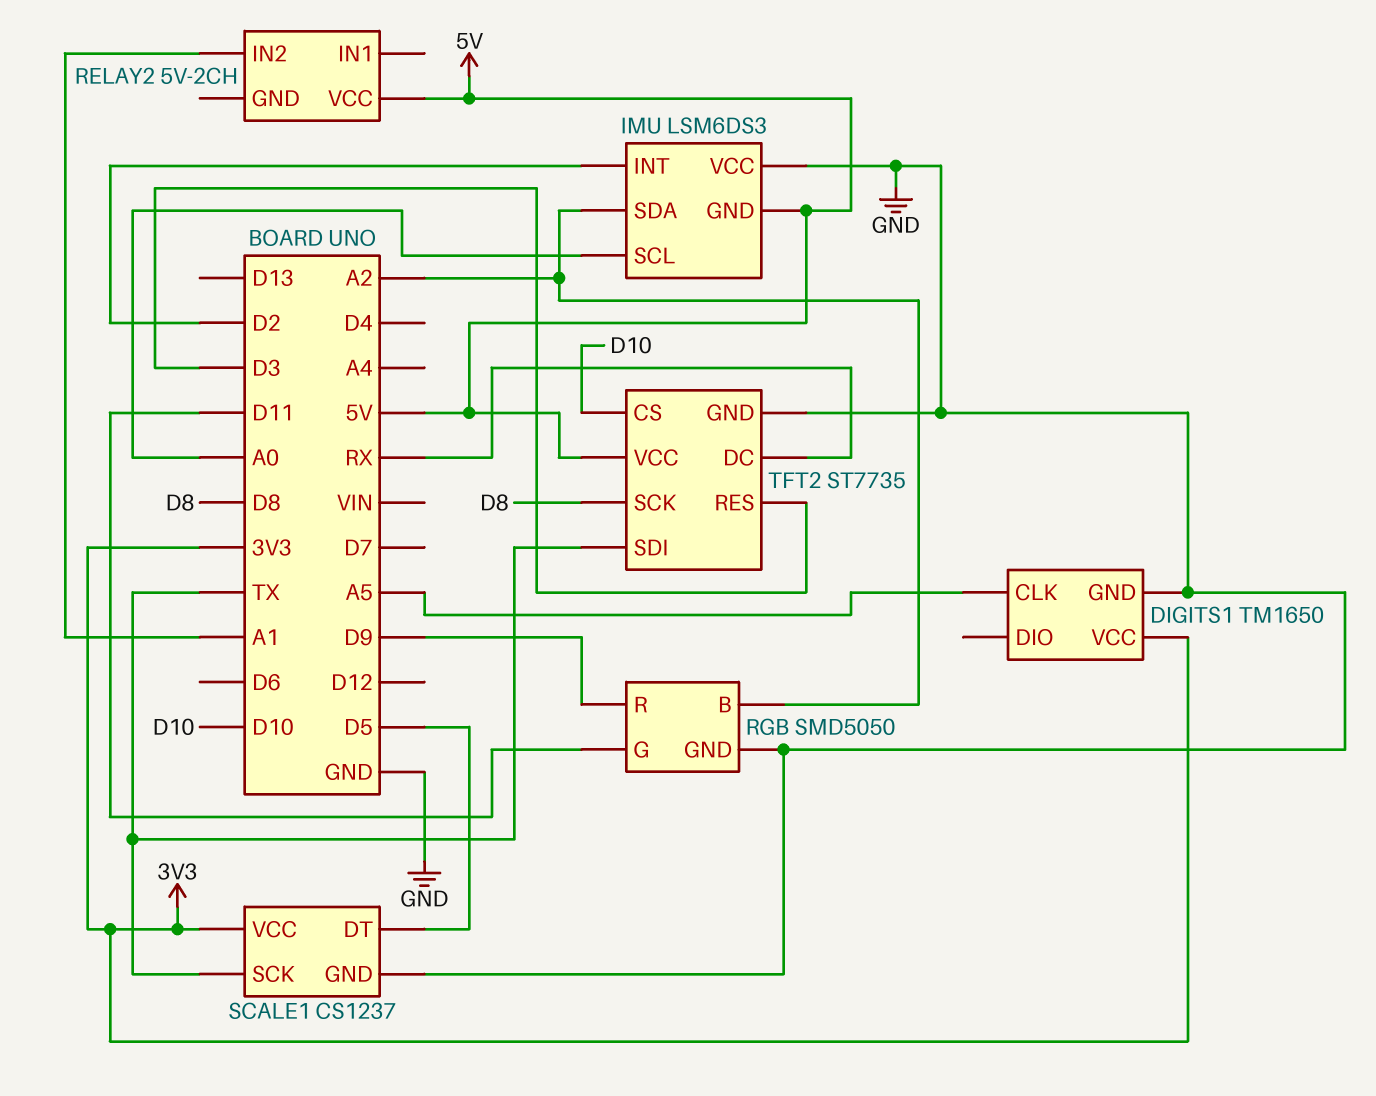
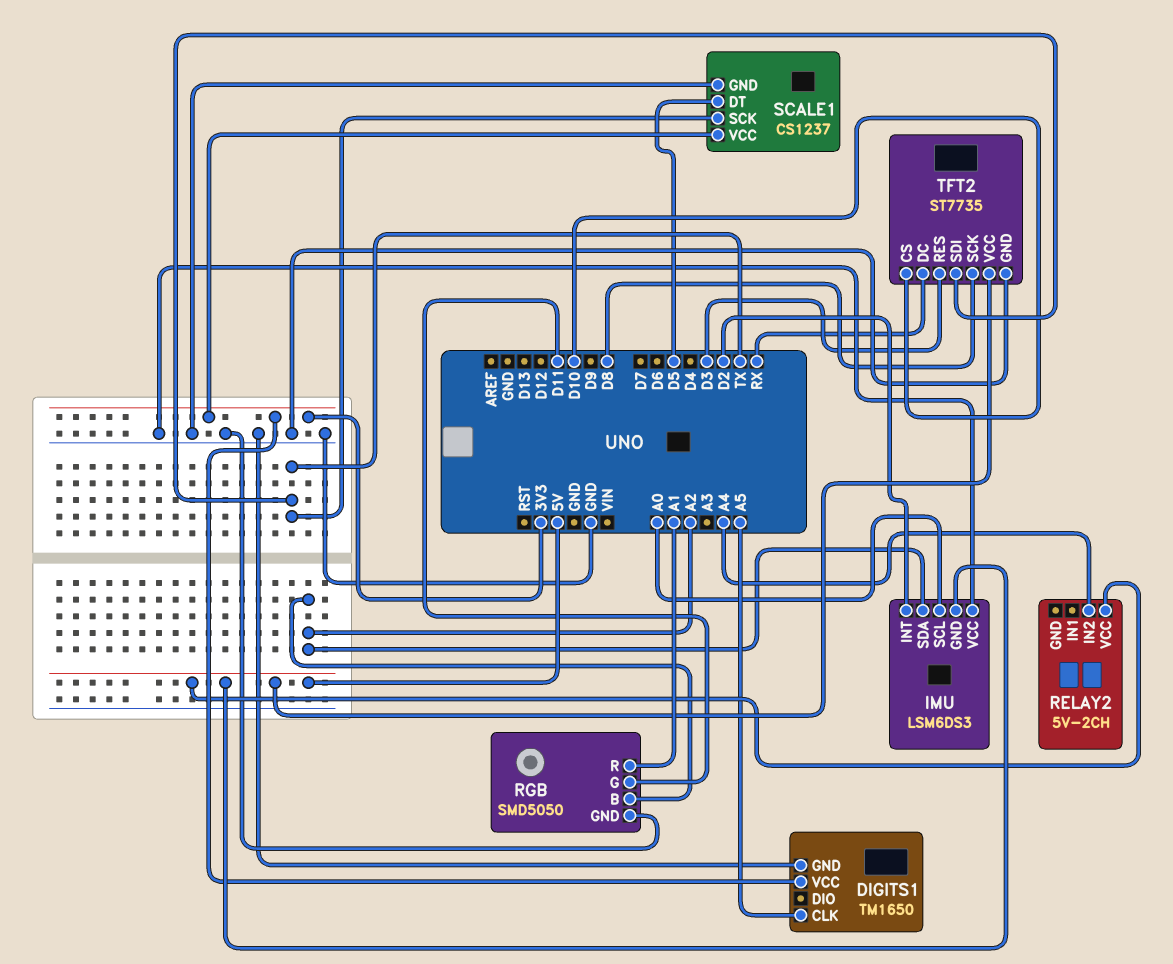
RELAY2 pin IN2: A1 -> A4
RGB pin R: D9 -> A1

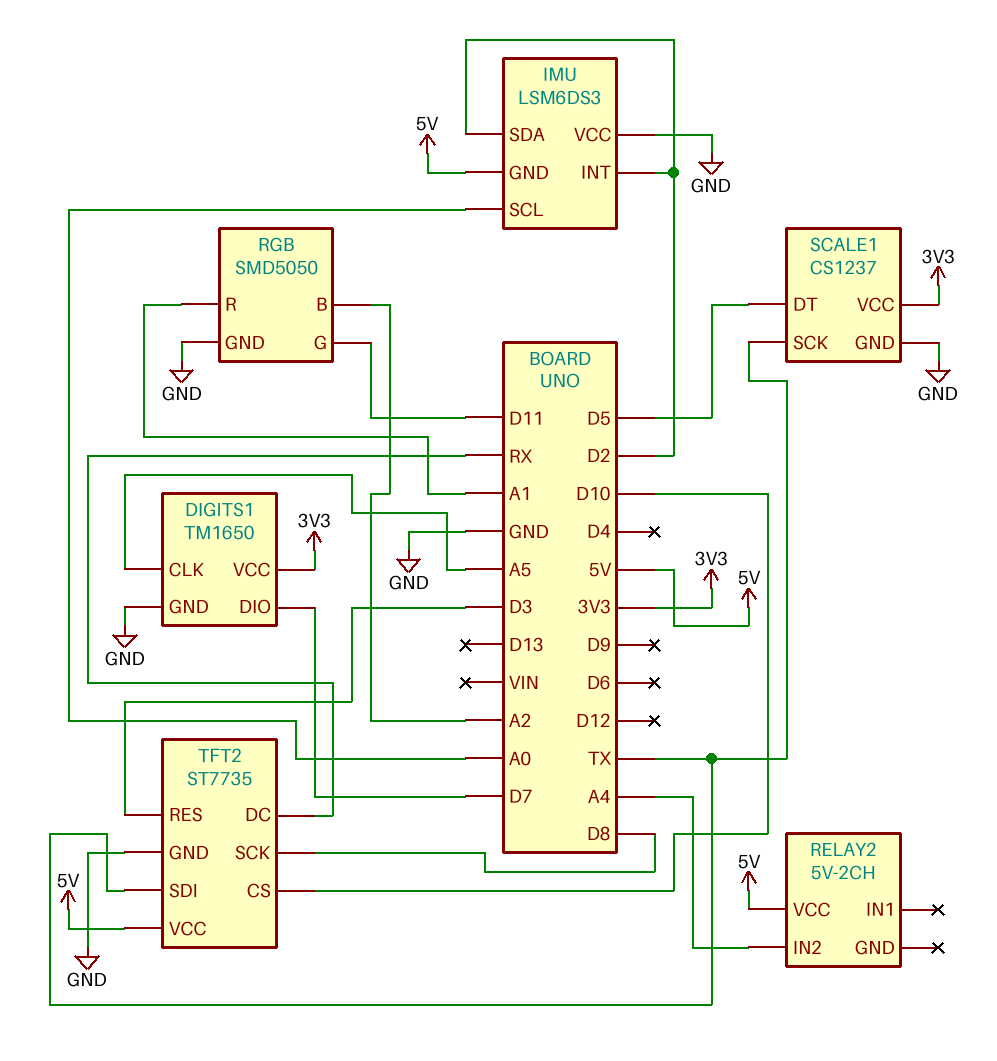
DIGITS1 pin DIO: none -> D7
IMU pin SDA: A2 -> D2

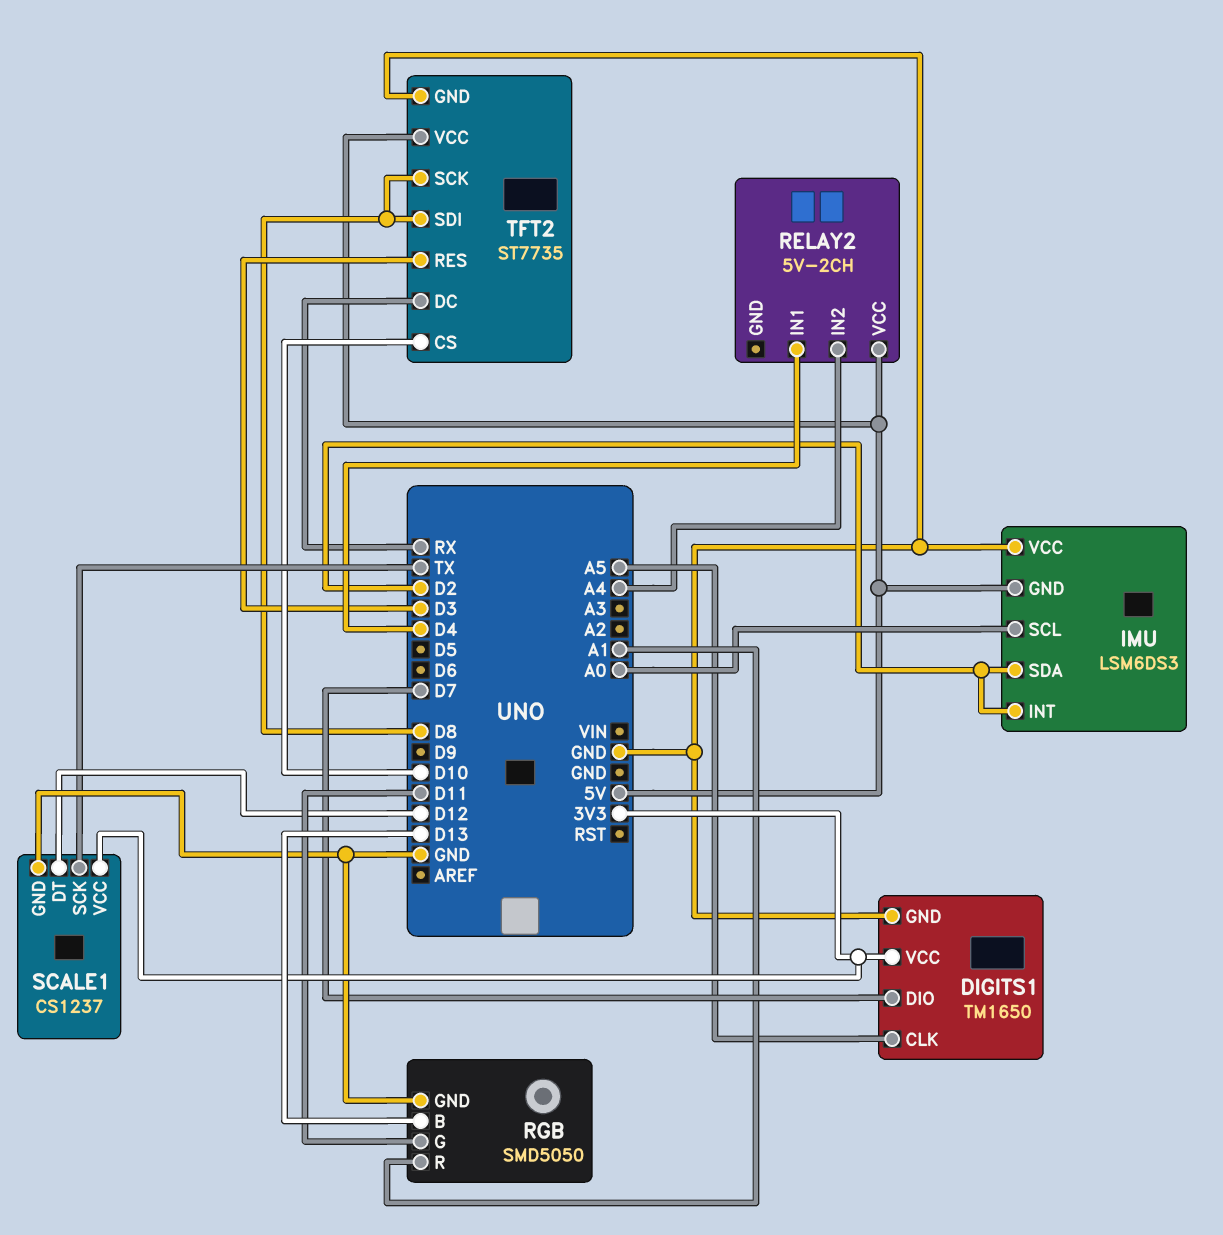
RELAY2 pin IN1: none -> D4
RGB pin B: A2 -> D13
SCALE1 pin DT: D5 -> D12
TFT2 pin SDI: TX -> D8

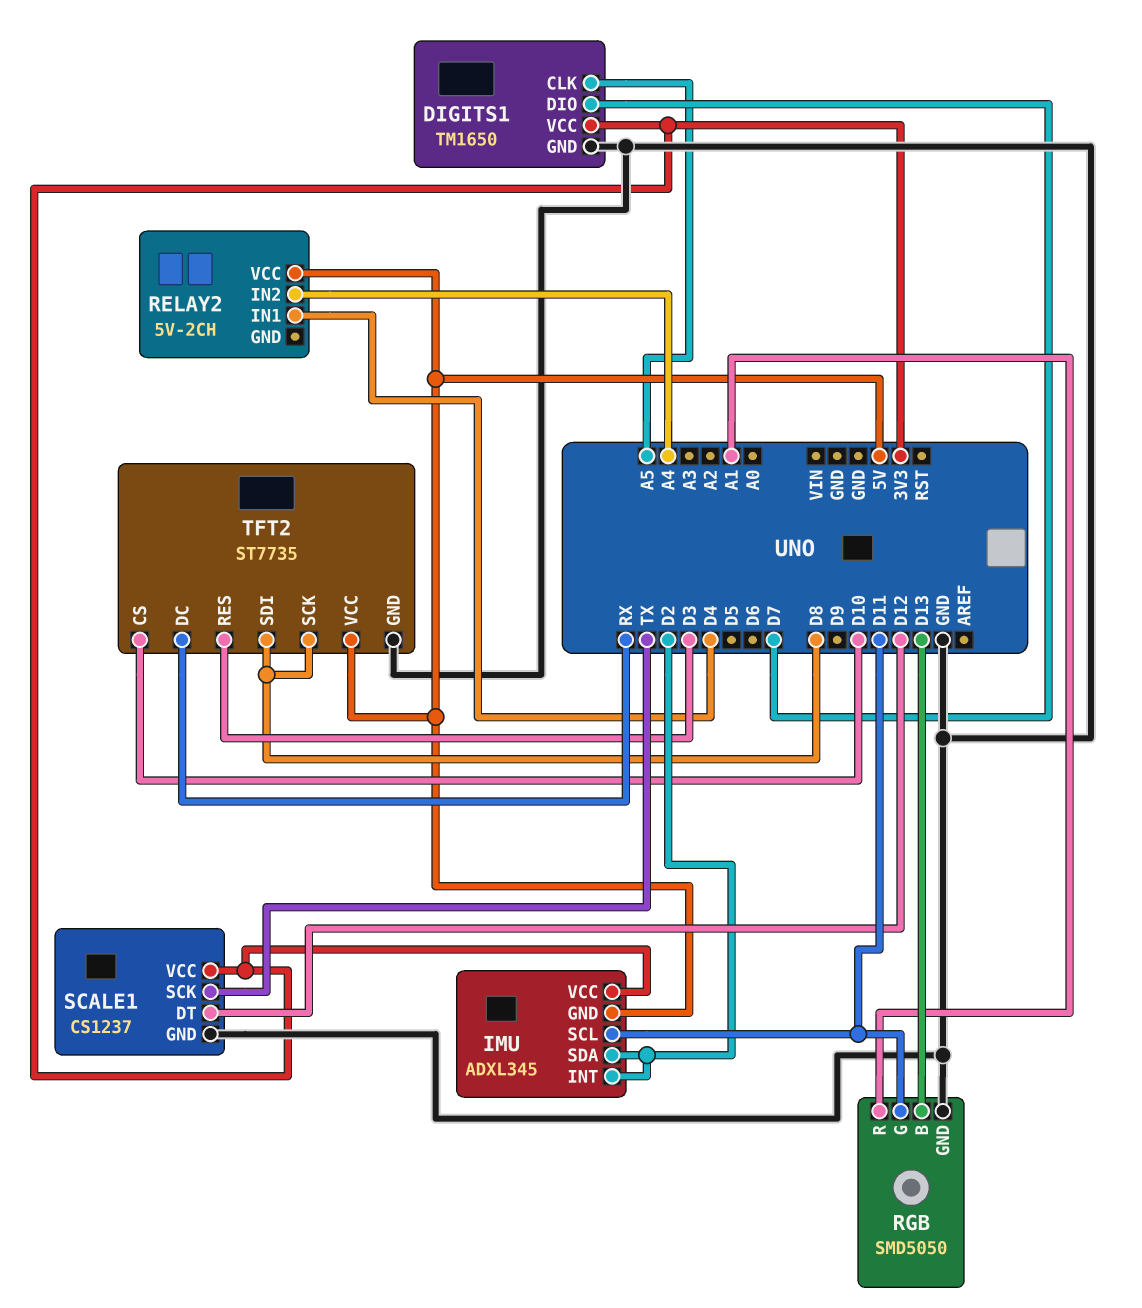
IMU: LSM6DS3 -> ADXL345
IMU pin SCL: A0 -> D11
IMU pin VCC: GND -> 3V3

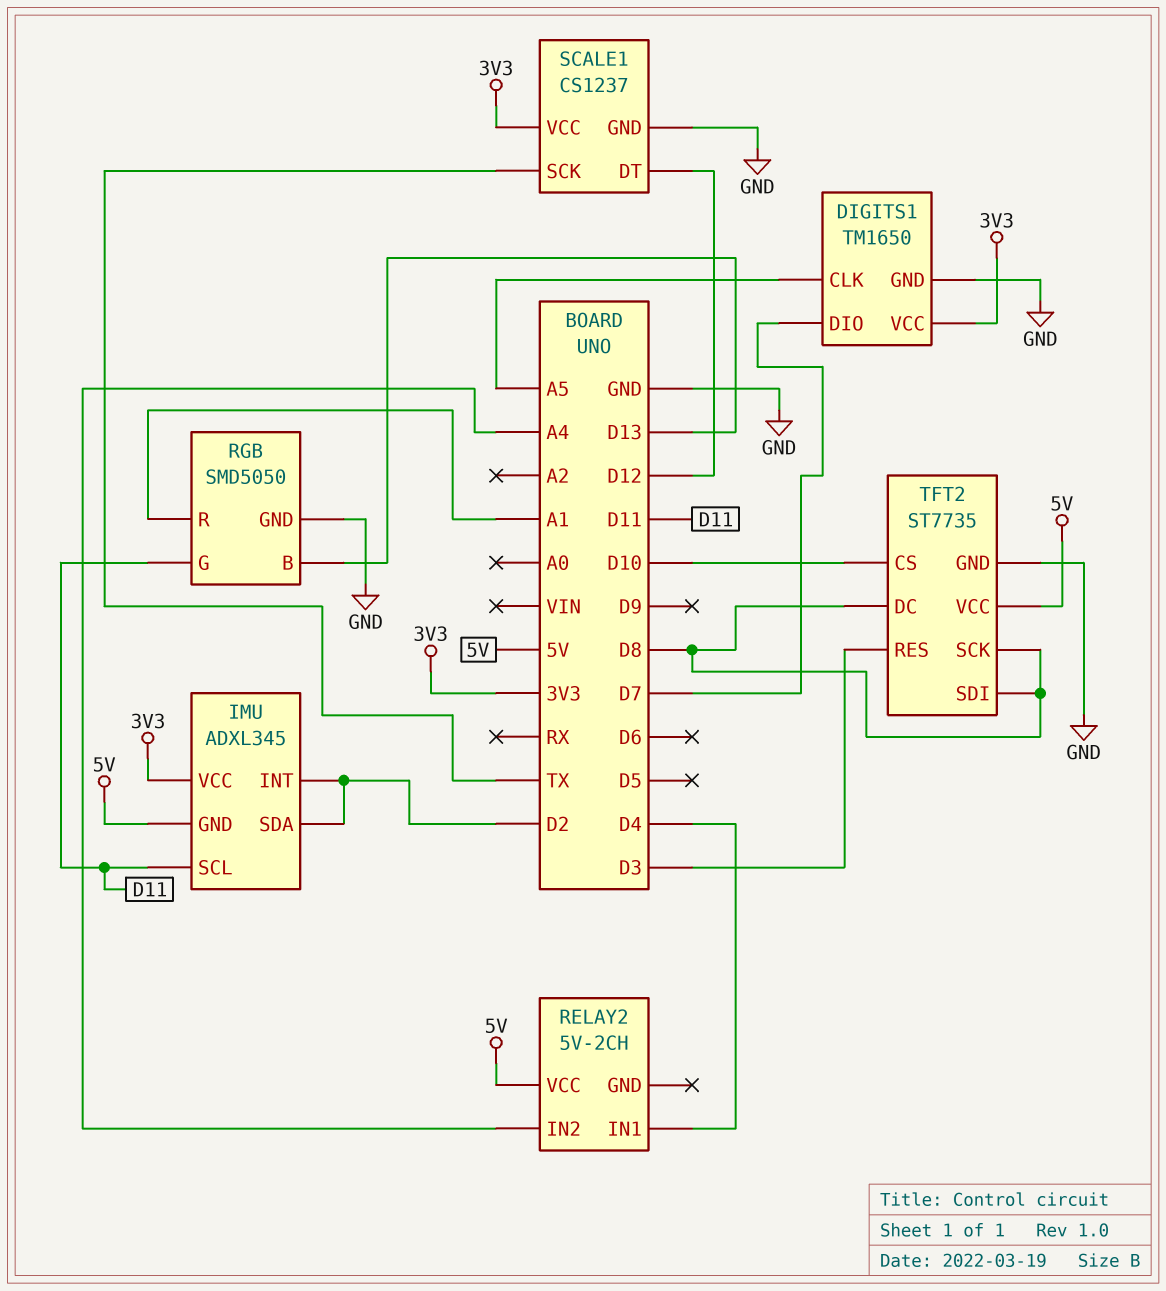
TFT2 pin DC: RX -> D8

